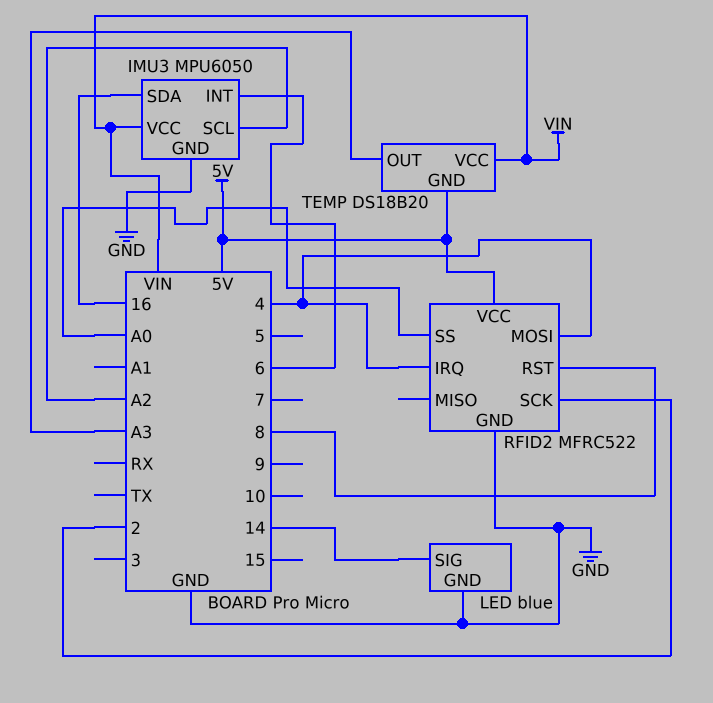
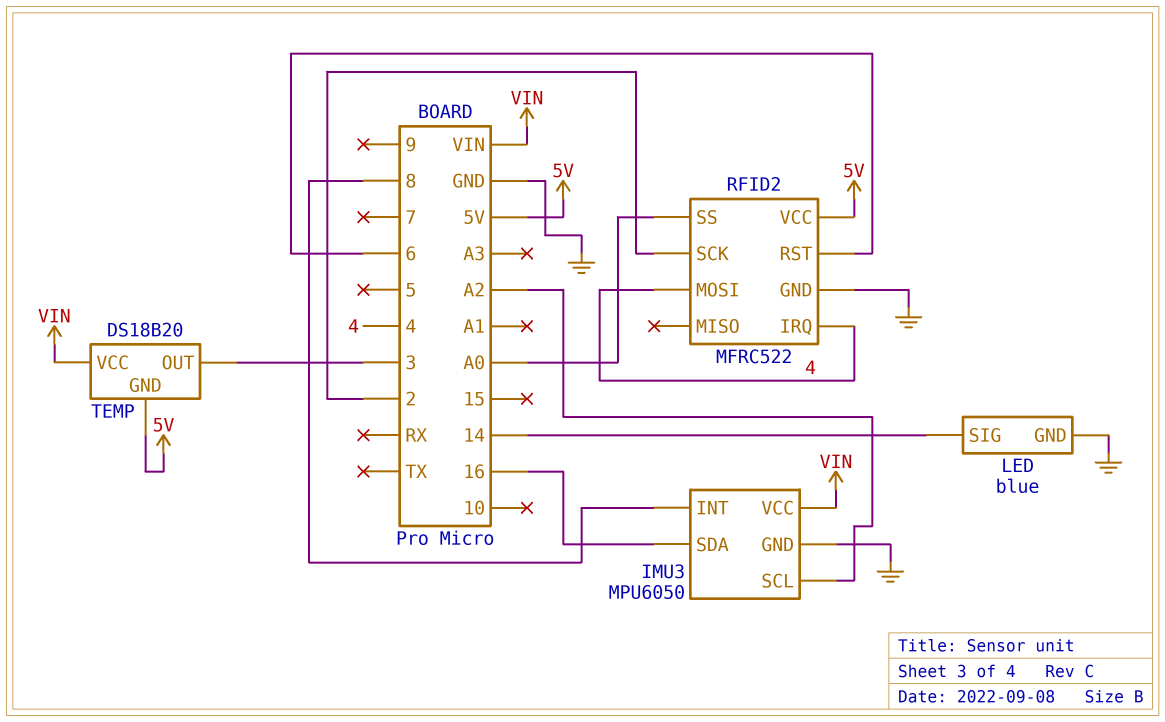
IMU3 pin INT: 6 -> 8
RFID2 pin RST: 8 -> 6
TEMP pin OUT: A3 -> 3

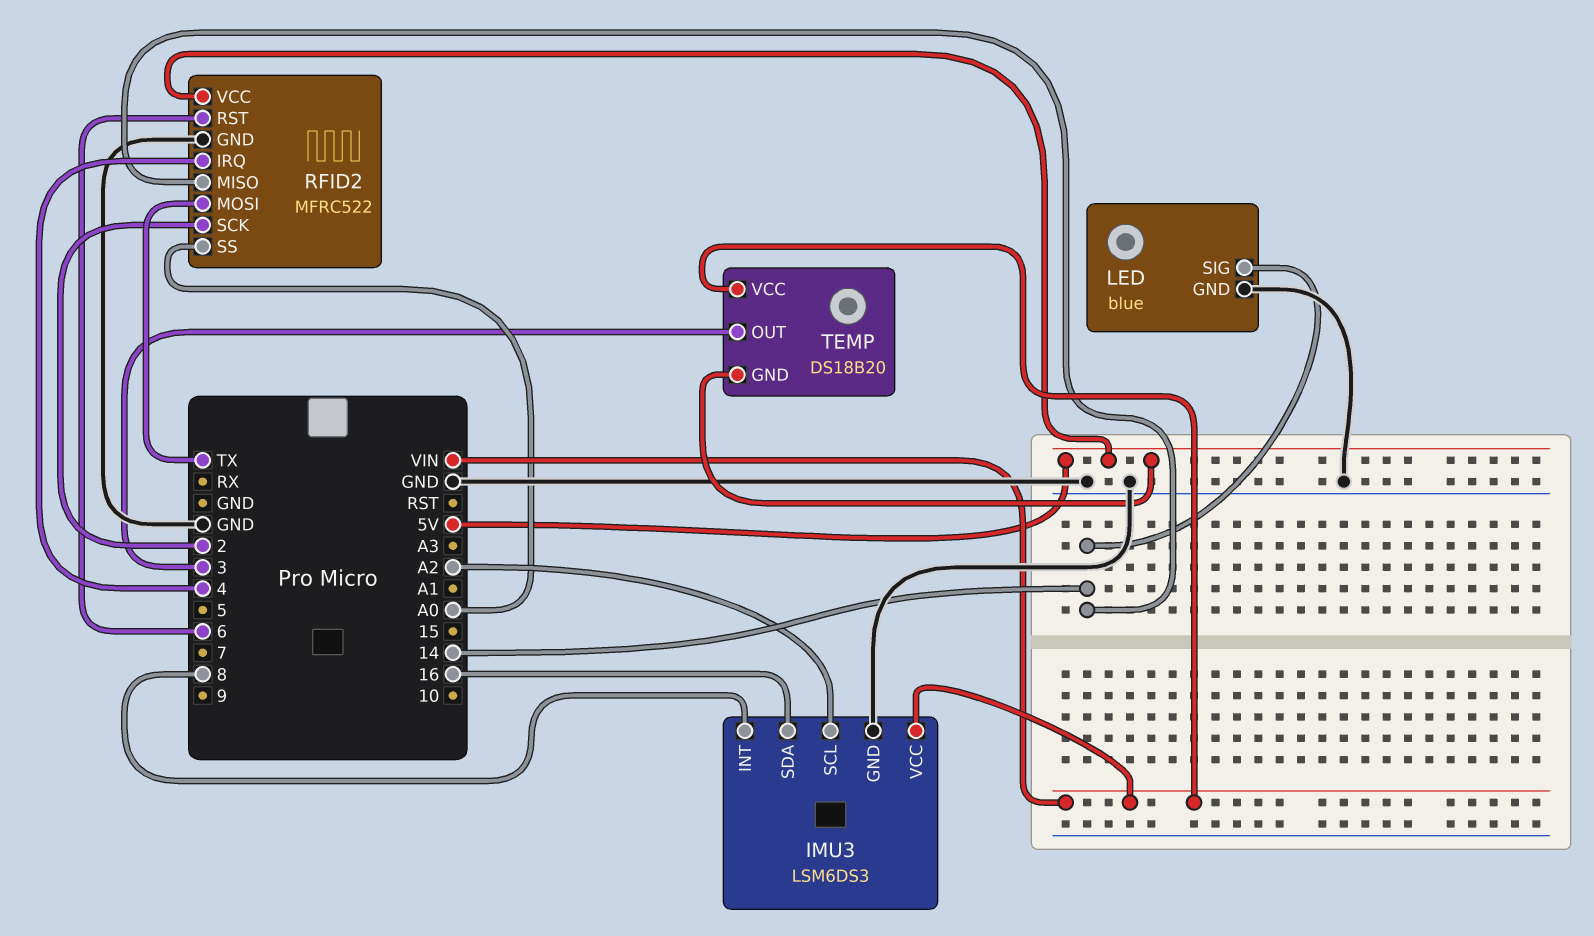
IMU3: MPU6050 -> LSM6DS3
RFID2 pin MISO: none -> 14
RFID2 pin MOSI: 4 -> TX

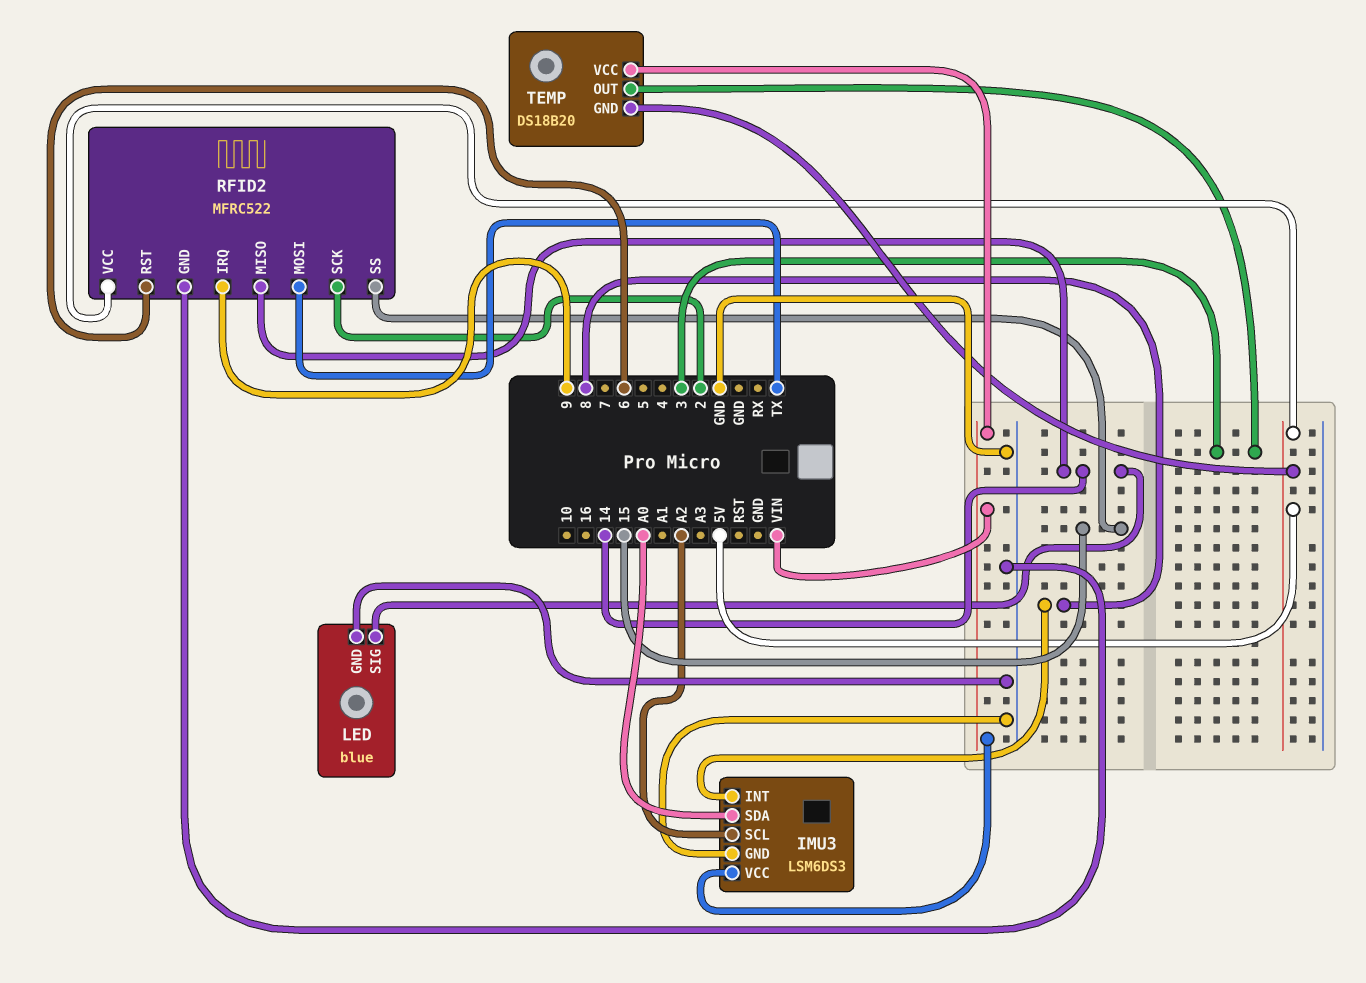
IMU3 pin SDA: 16 -> A0
RFID2 pin IRQ: 4 -> 9
RFID2 pin SS: A0 -> 15

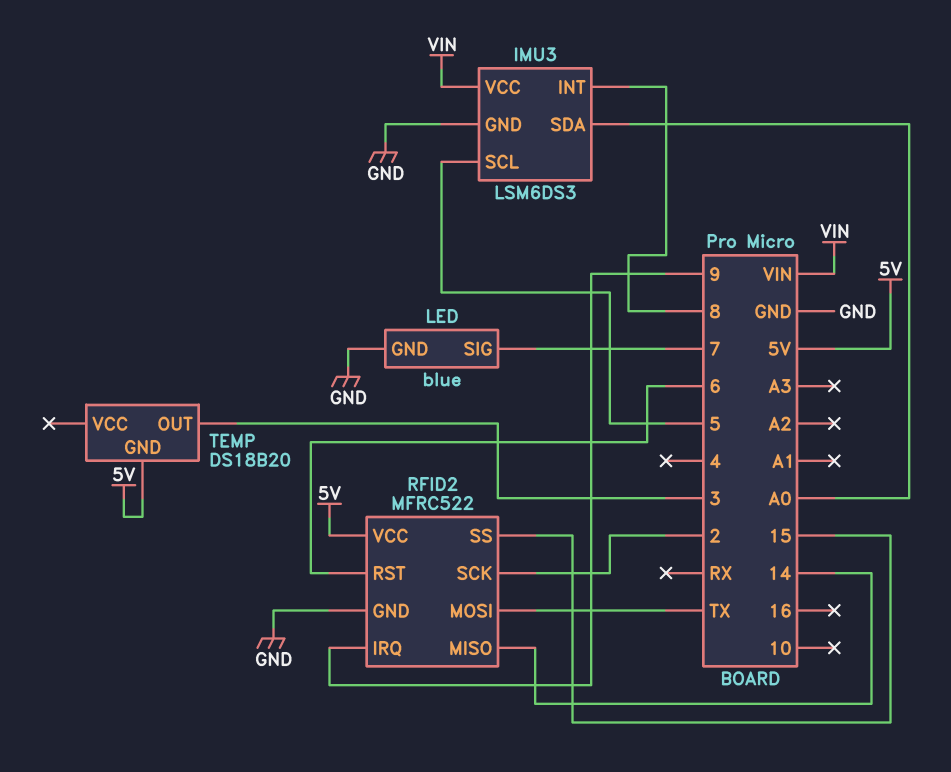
IMU3 pin SCL: A2 -> 5
LED pin SIG: 14 -> 7
TEMP pin VCC: VIN -> none

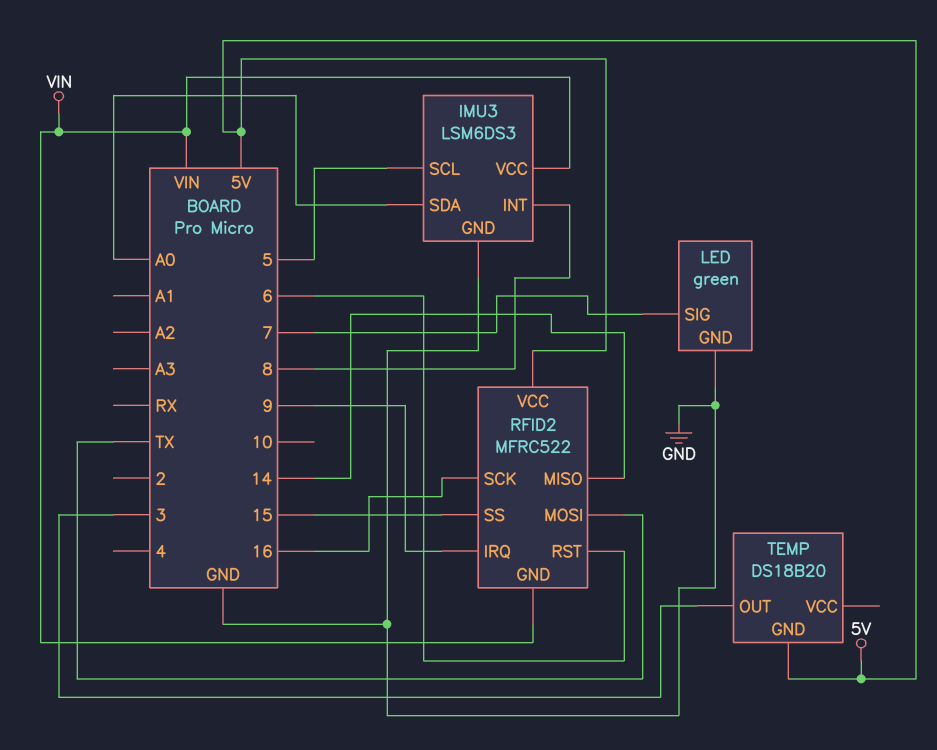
LED: blue -> green
RFID2 pin GND: GND -> VIN
RFID2 pin SCK: 2 -> 16

